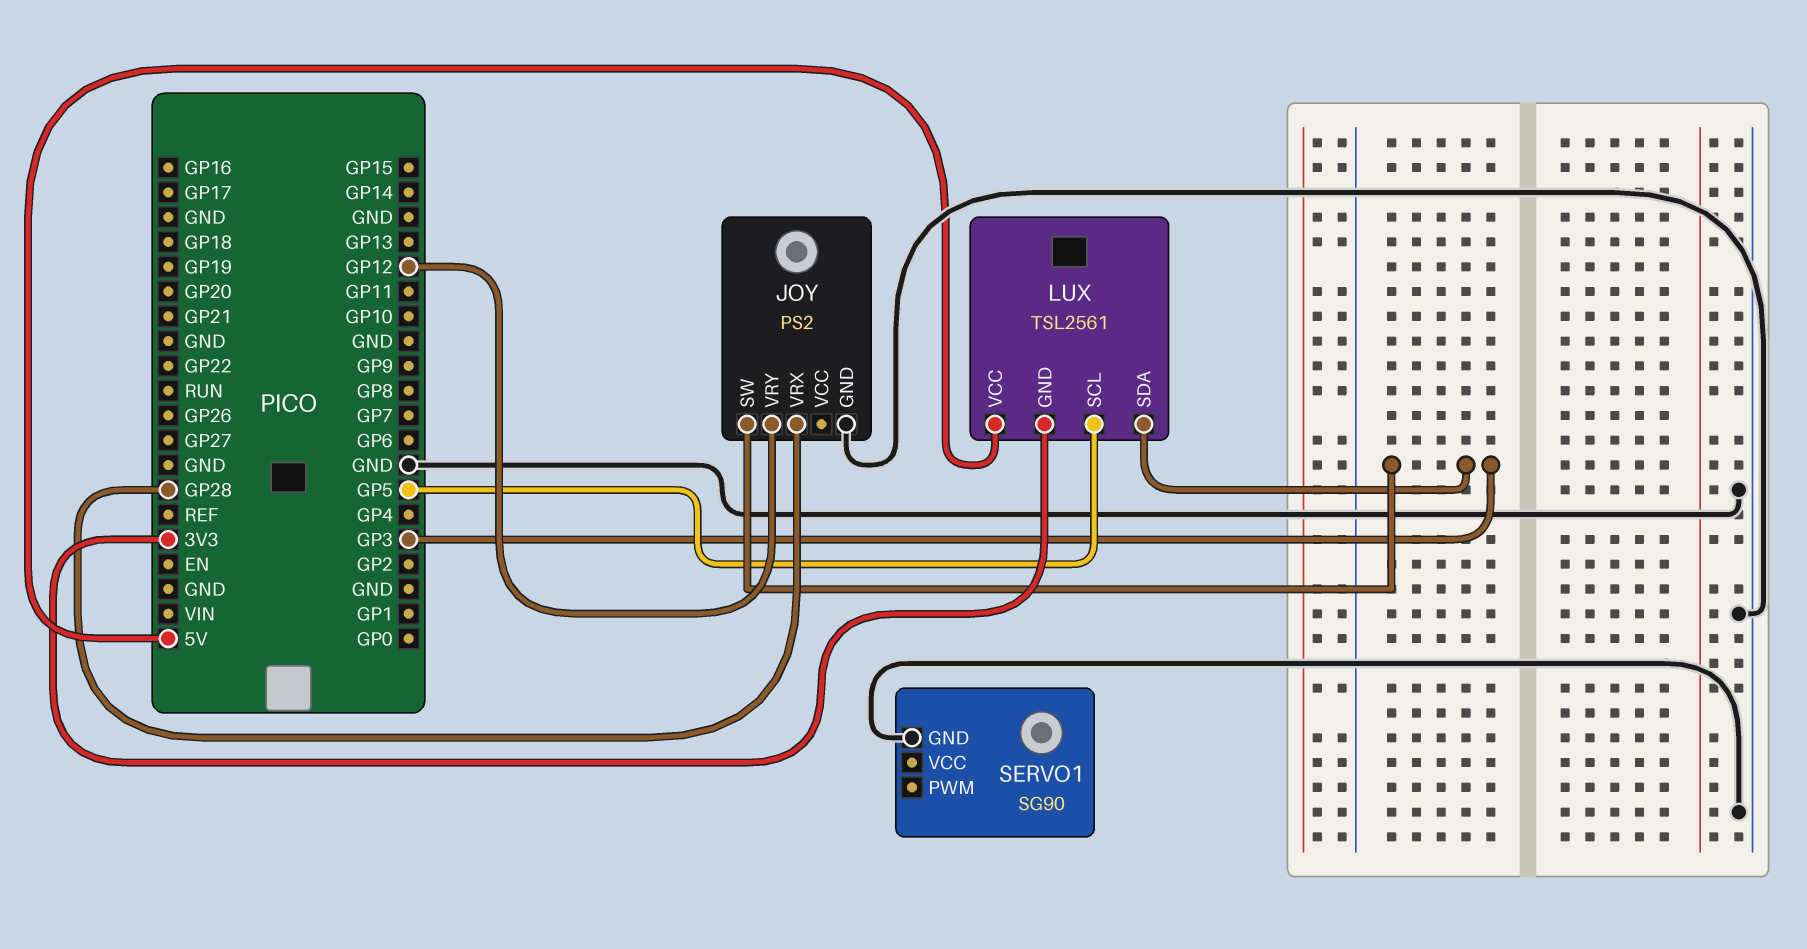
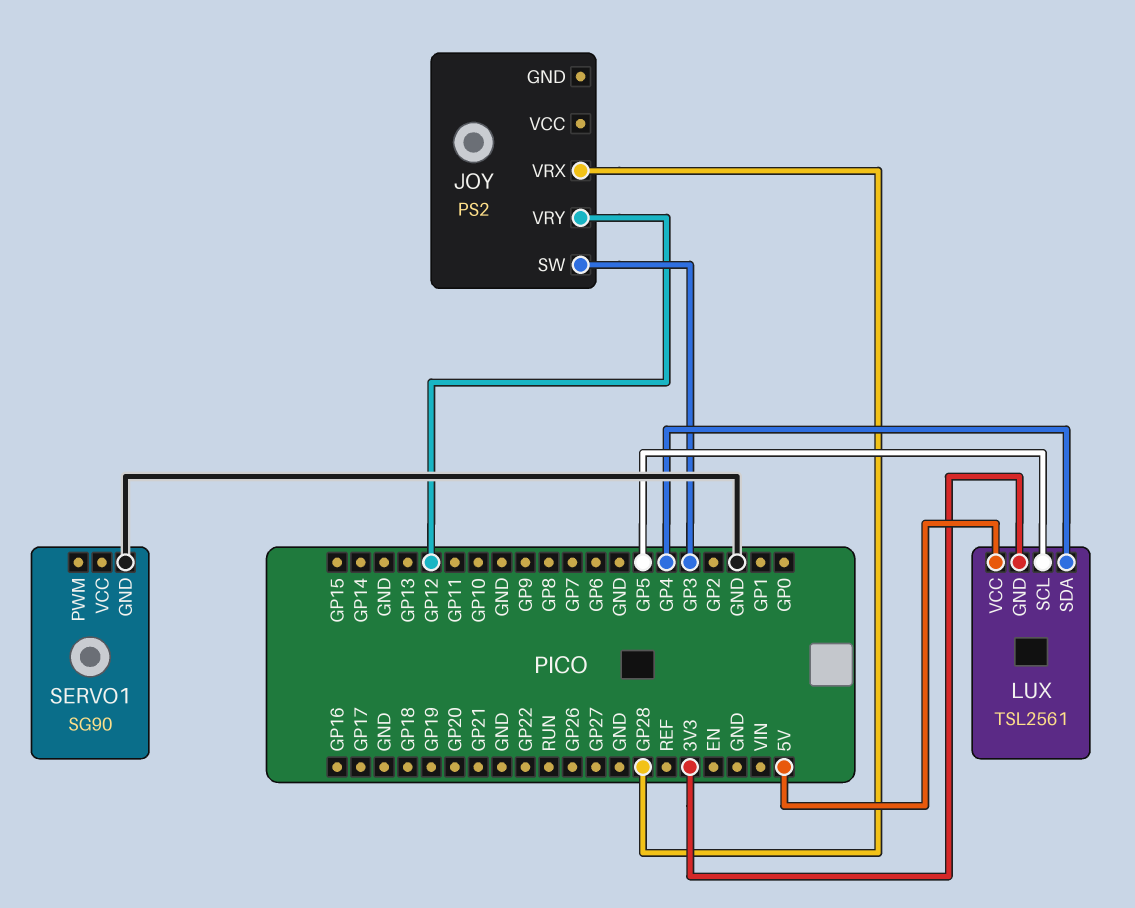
JOY pin GND: GND -> none
LUX pin SDA: GP3 -> GP4

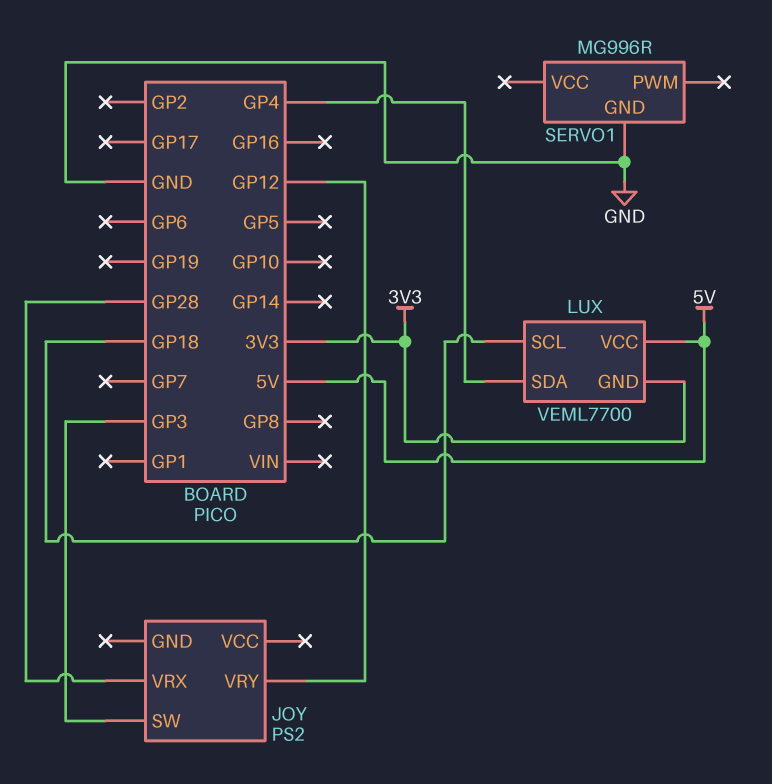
LUX: TSL2561 -> VEML7700
LUX pin SCL: GP5 -> GP18
SERVO1: SG90 -> MG996R

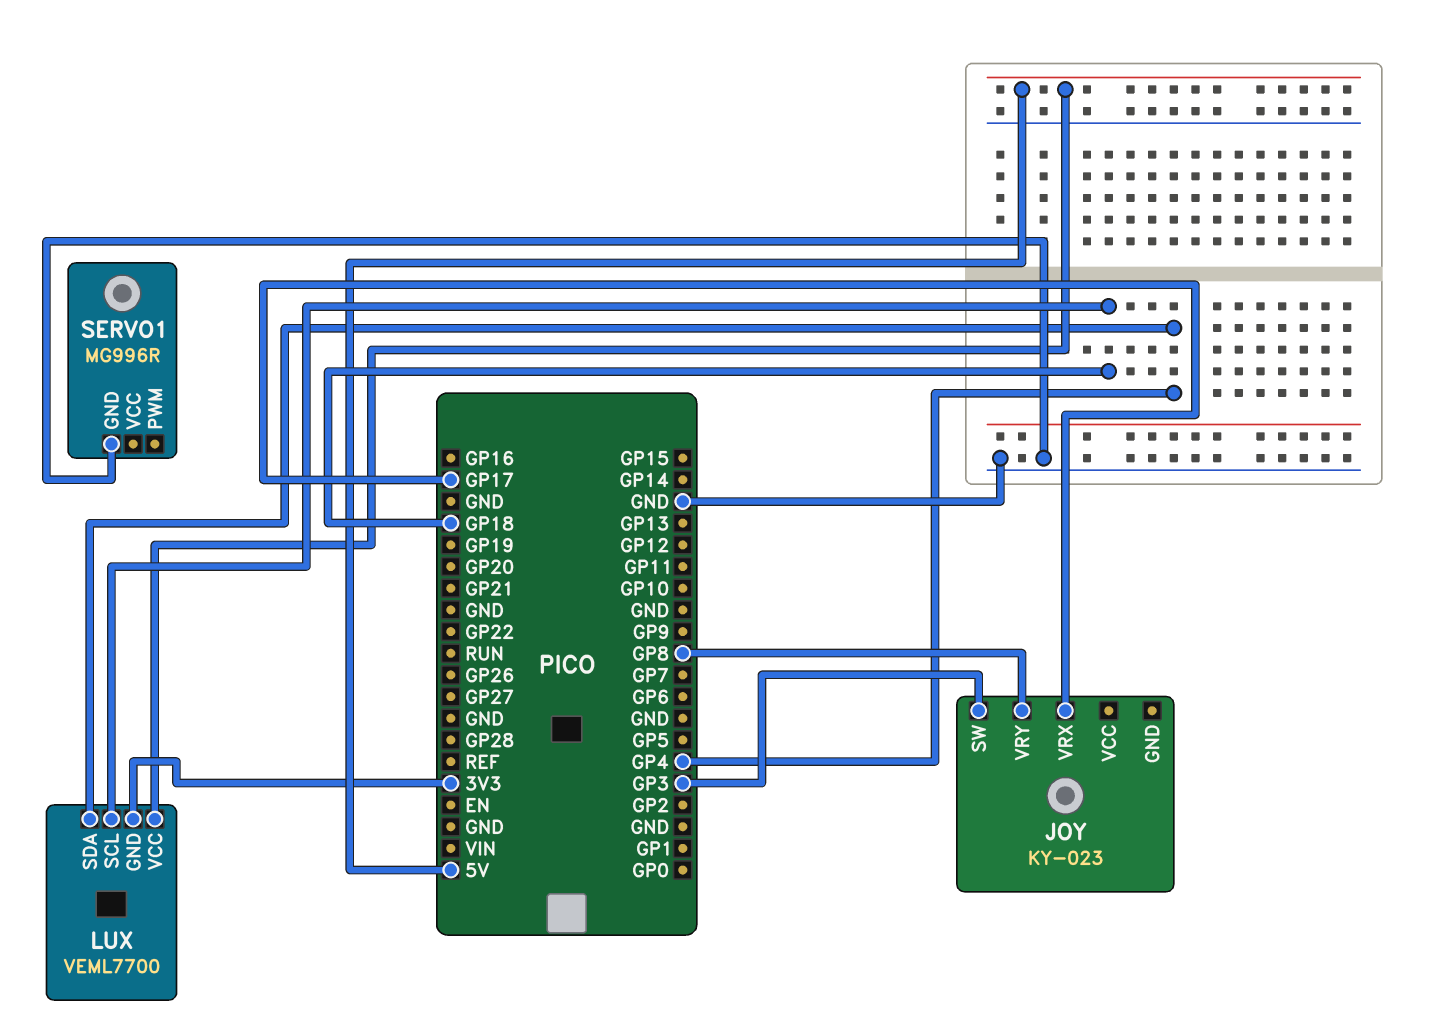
JOY: PS2 -> KY-023
JOY pin VRX: GP28 -> GP17
JOY pin VRY: GP12 -> GP8

